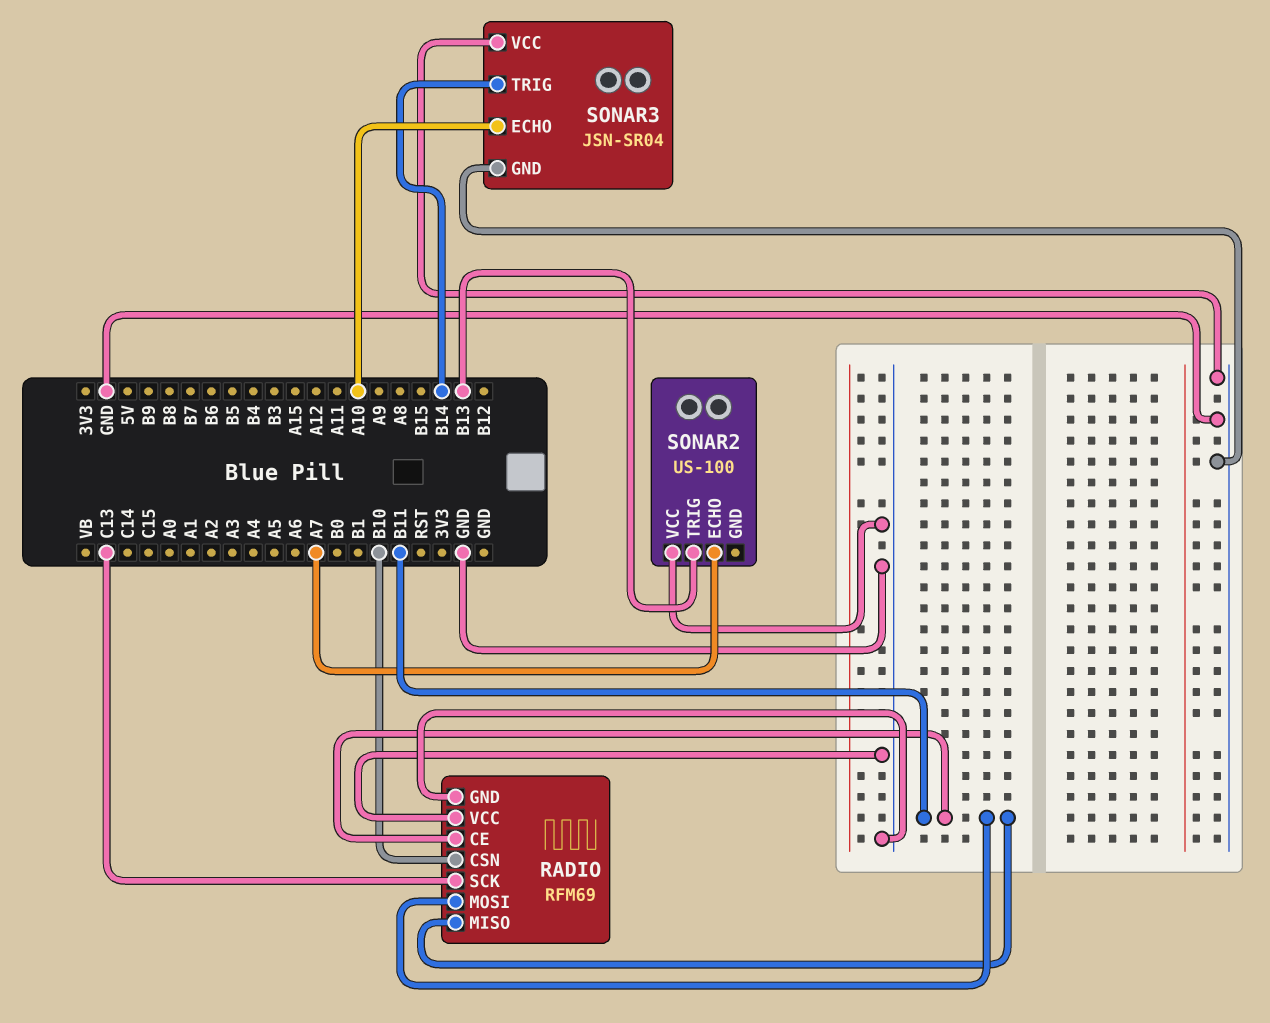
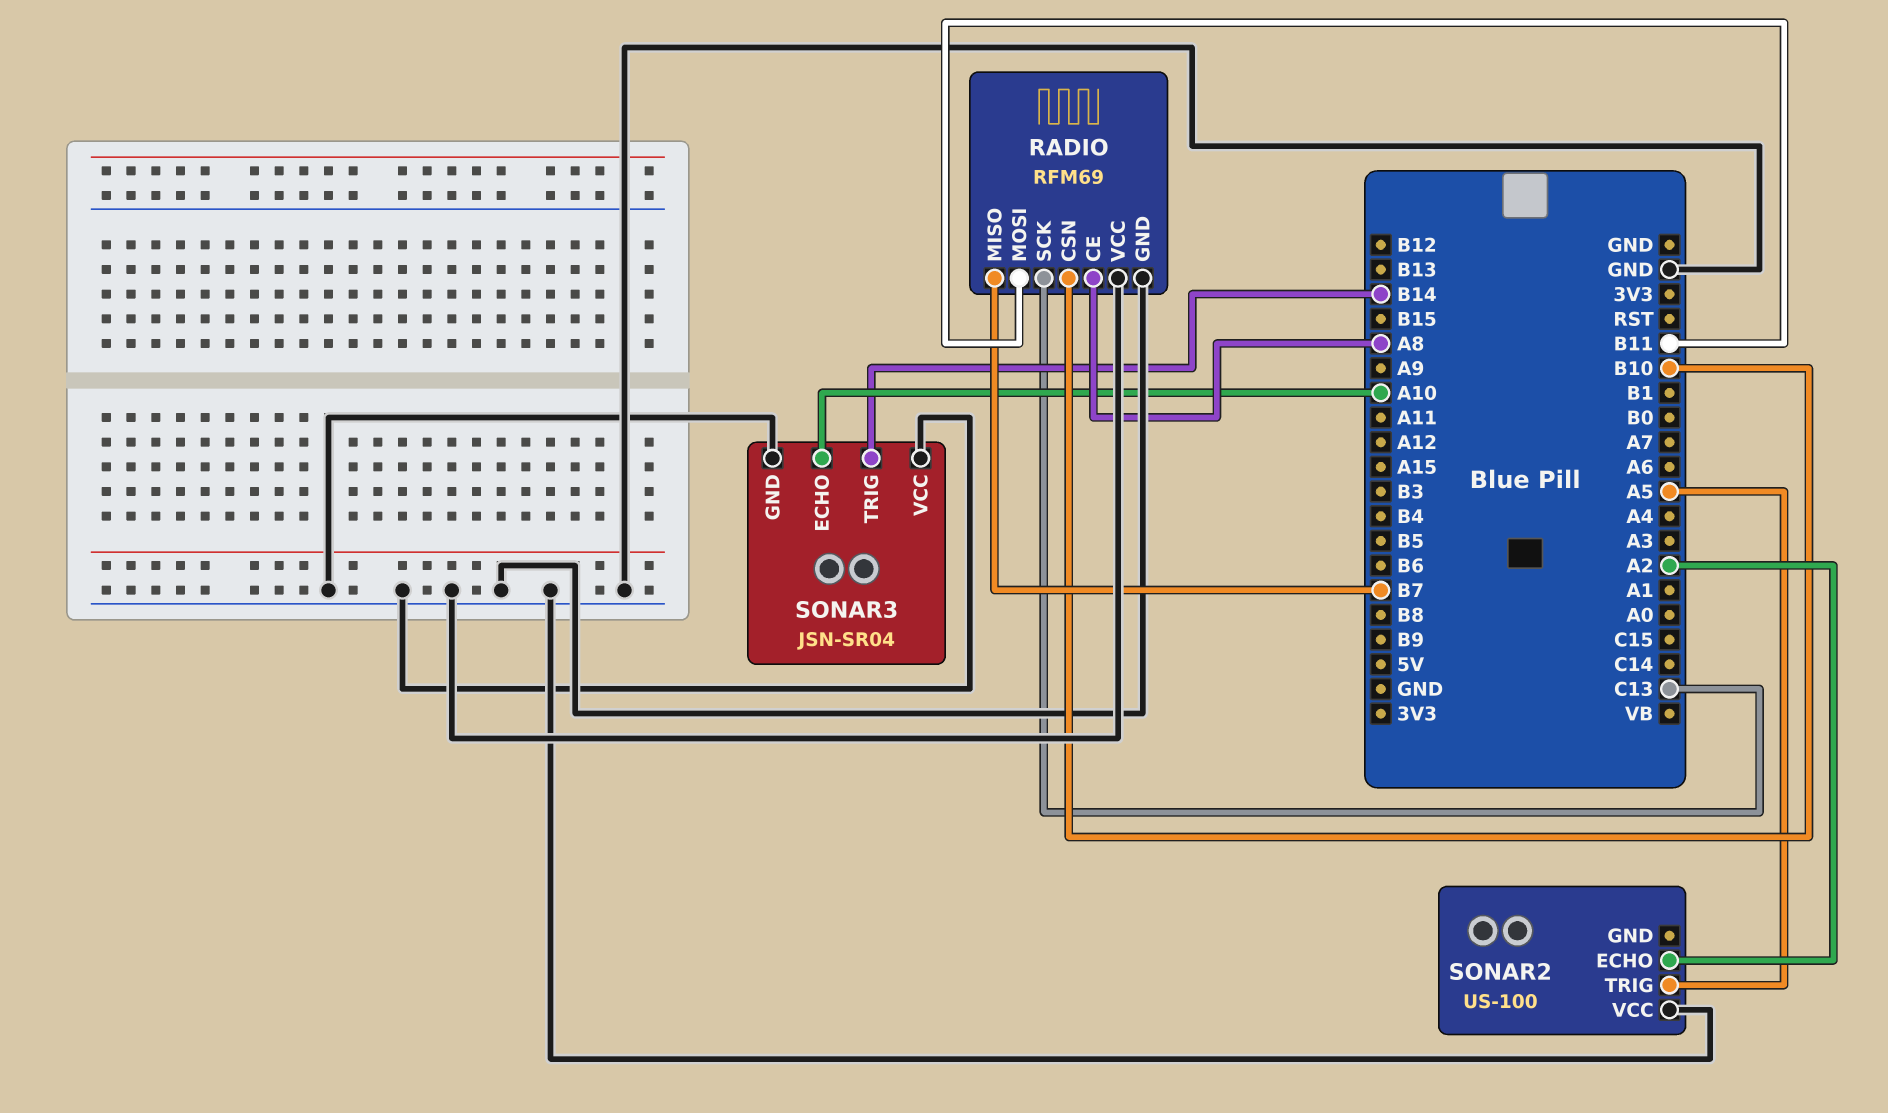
RADIO pin CE: B11 -> A8
RADIO pin MISO: B11 -> B7
SONAR2 pin ECHO: A7 -> A2
SONAR2 pin TRIG: B13 -> A5

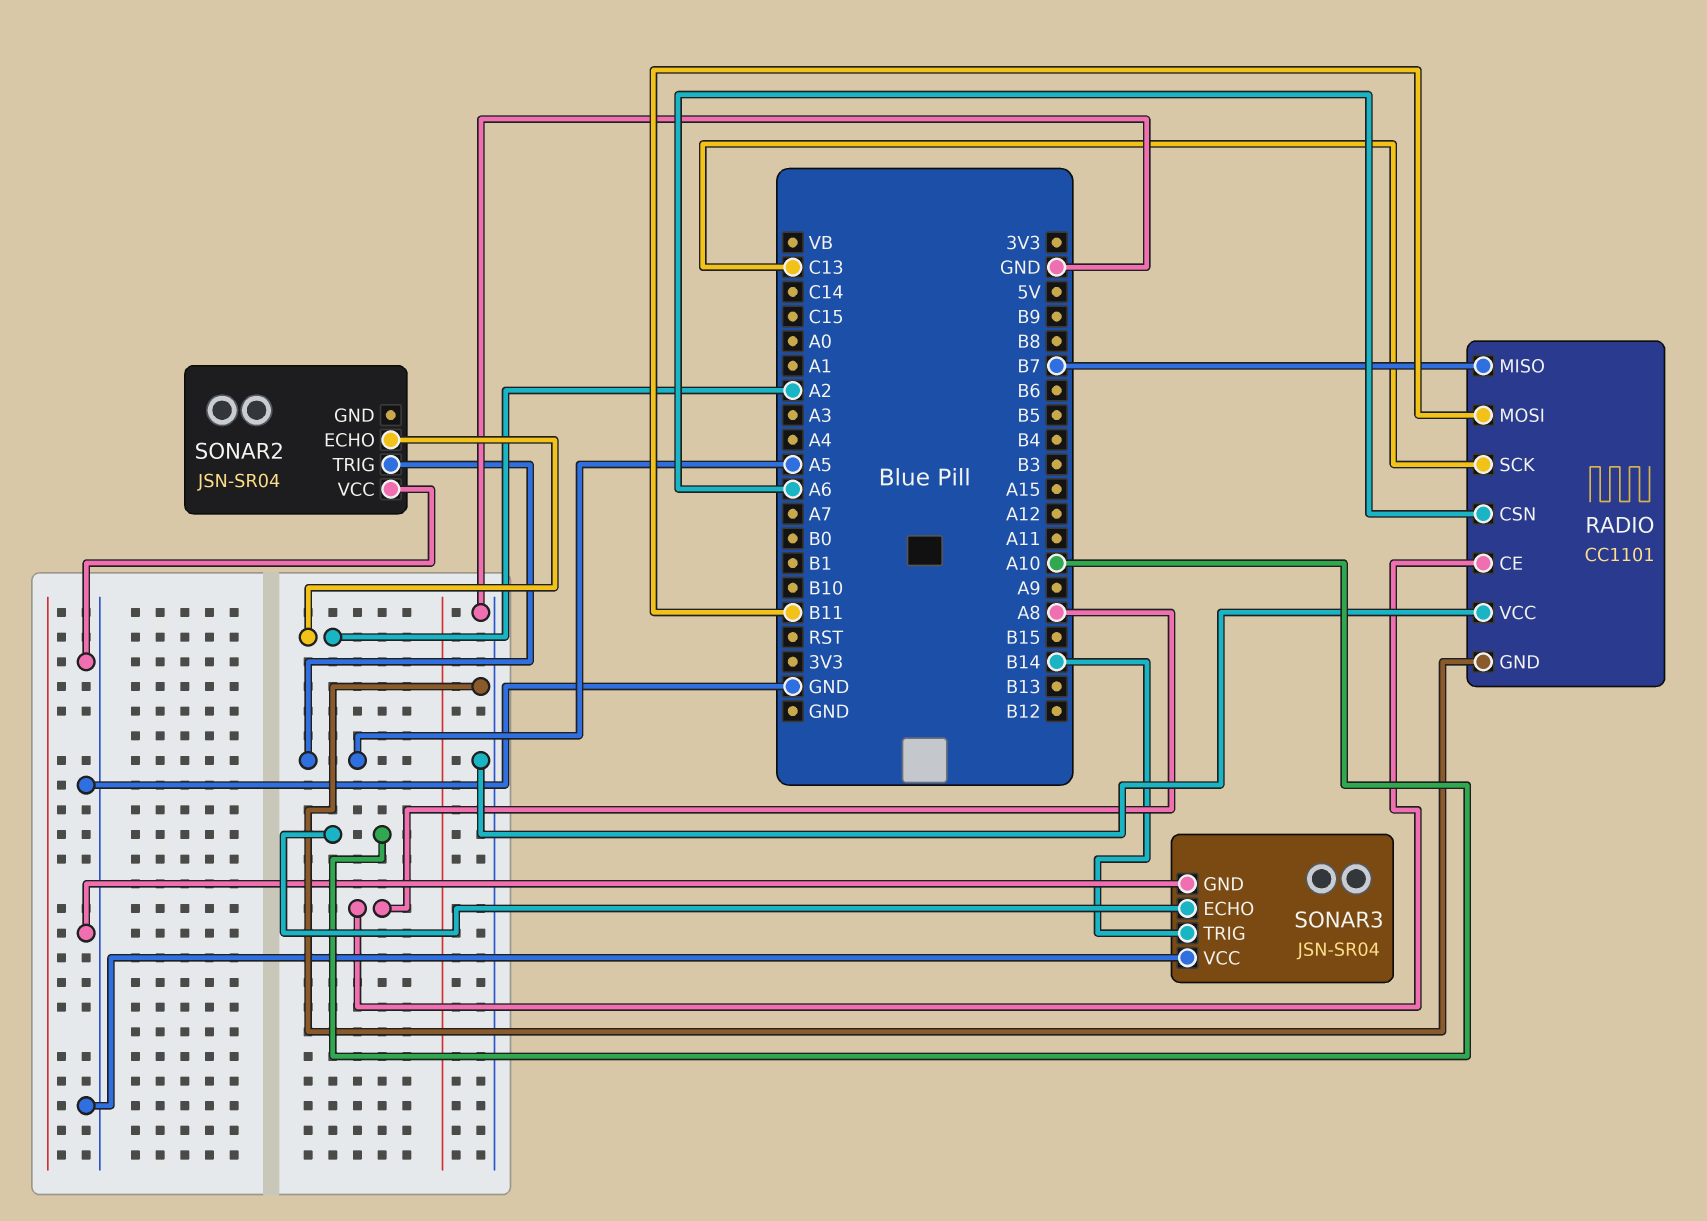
RADIO: RFM69 -> CC1101
RADIO pin CSN: B10 -> A6
SONAR2: US-100 -> JSN-SR04

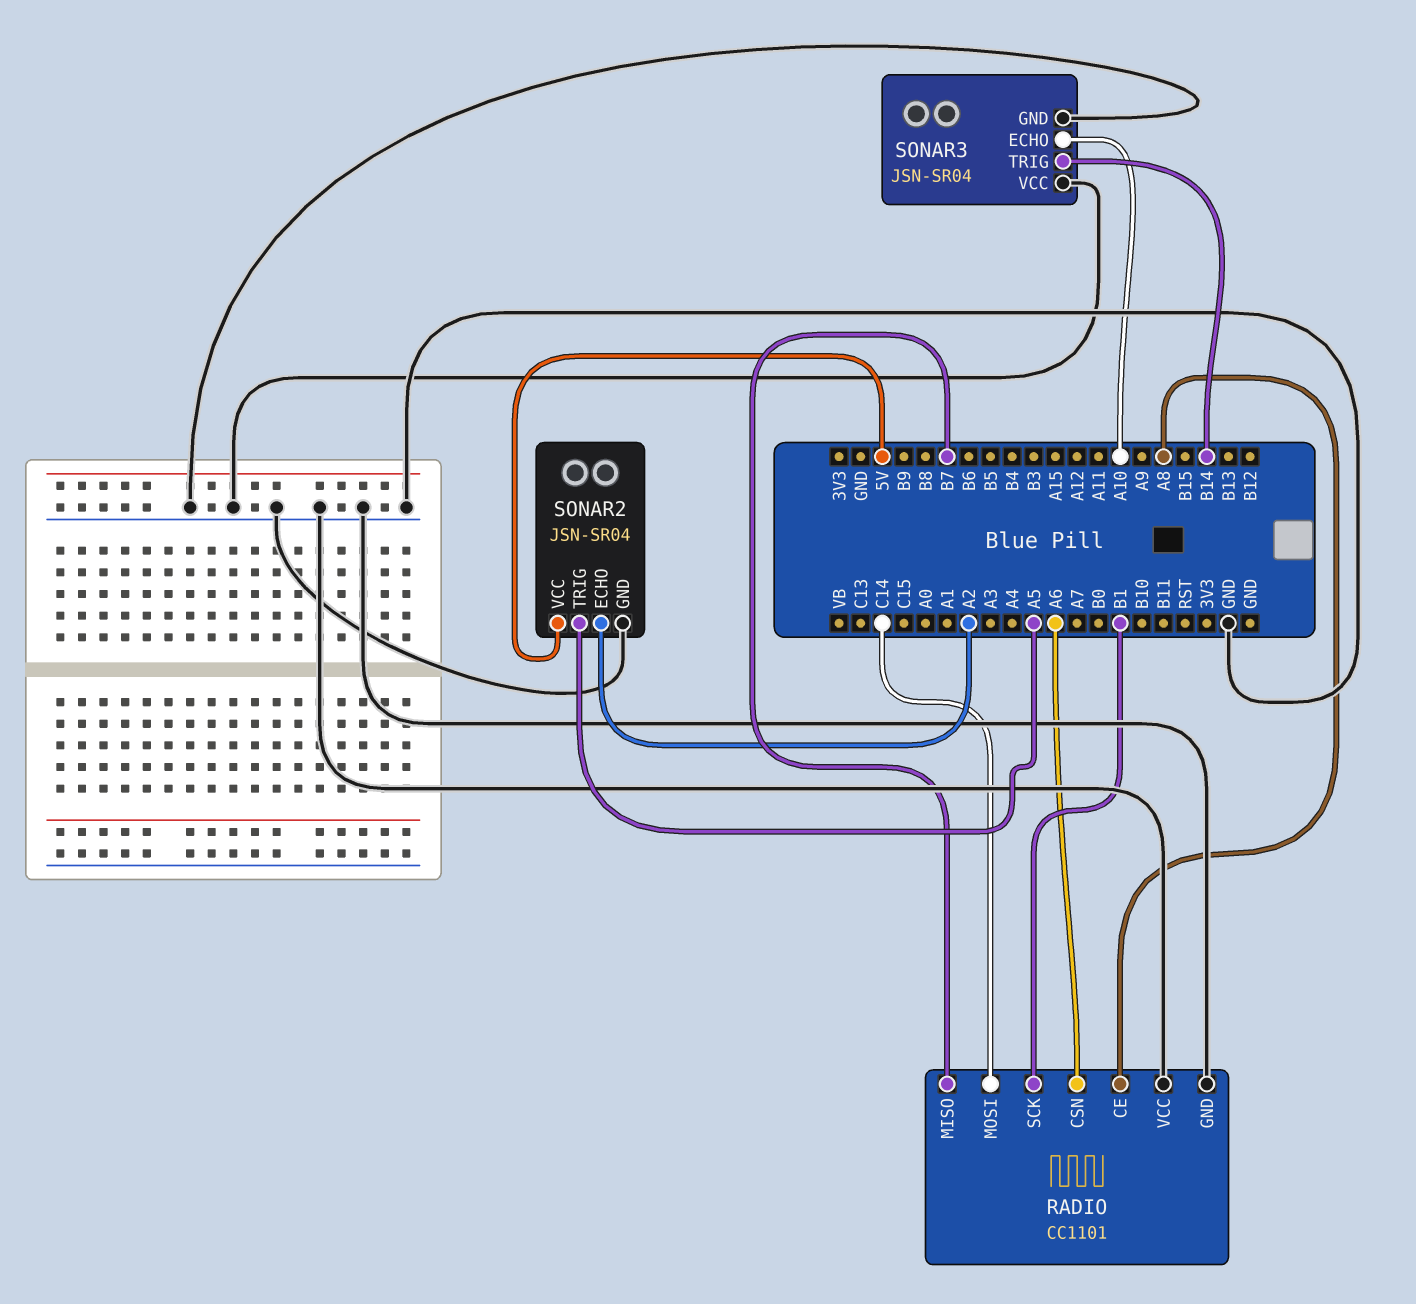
RADIO pin MOSI: B11 -> C14
RADIO pin SCK: C13 -> B1
SONAR2 pin GND: none -> GND
SONAR2 pin VCC: GND -> 5V

